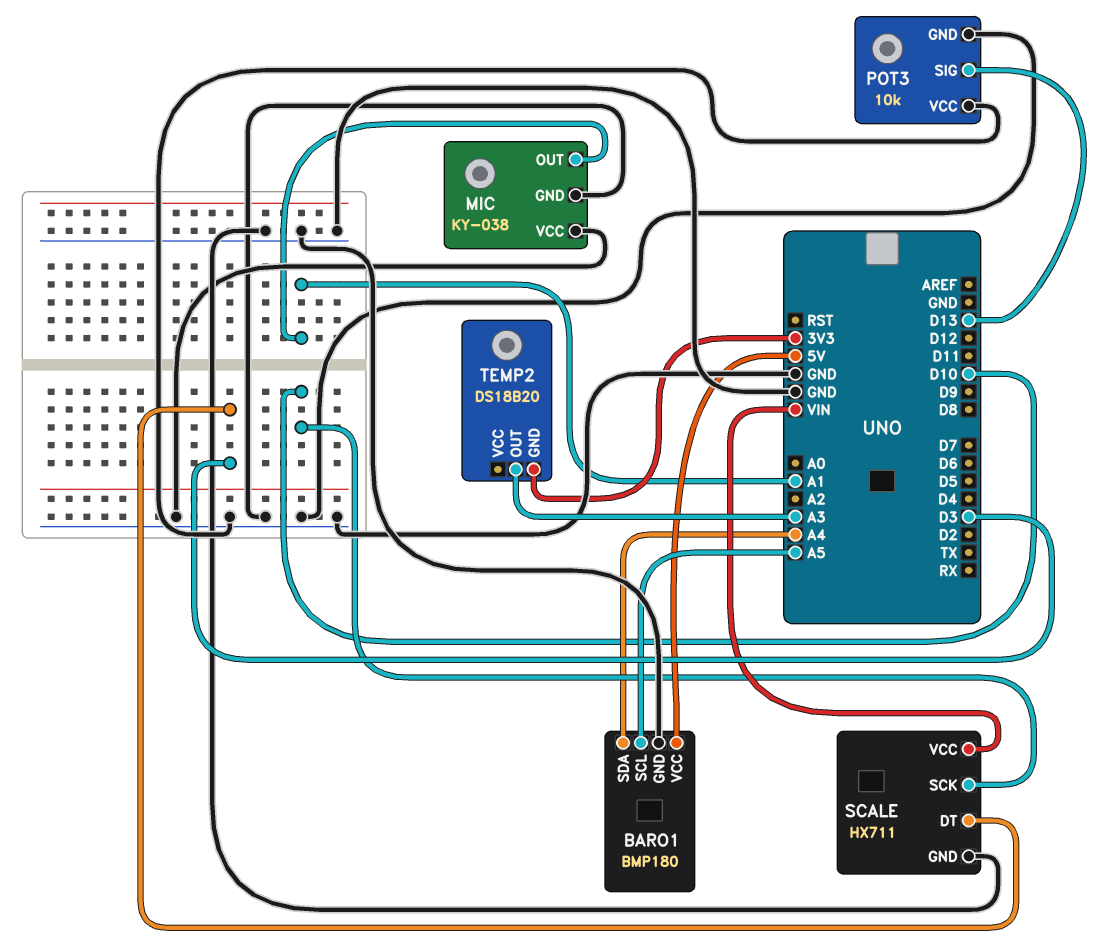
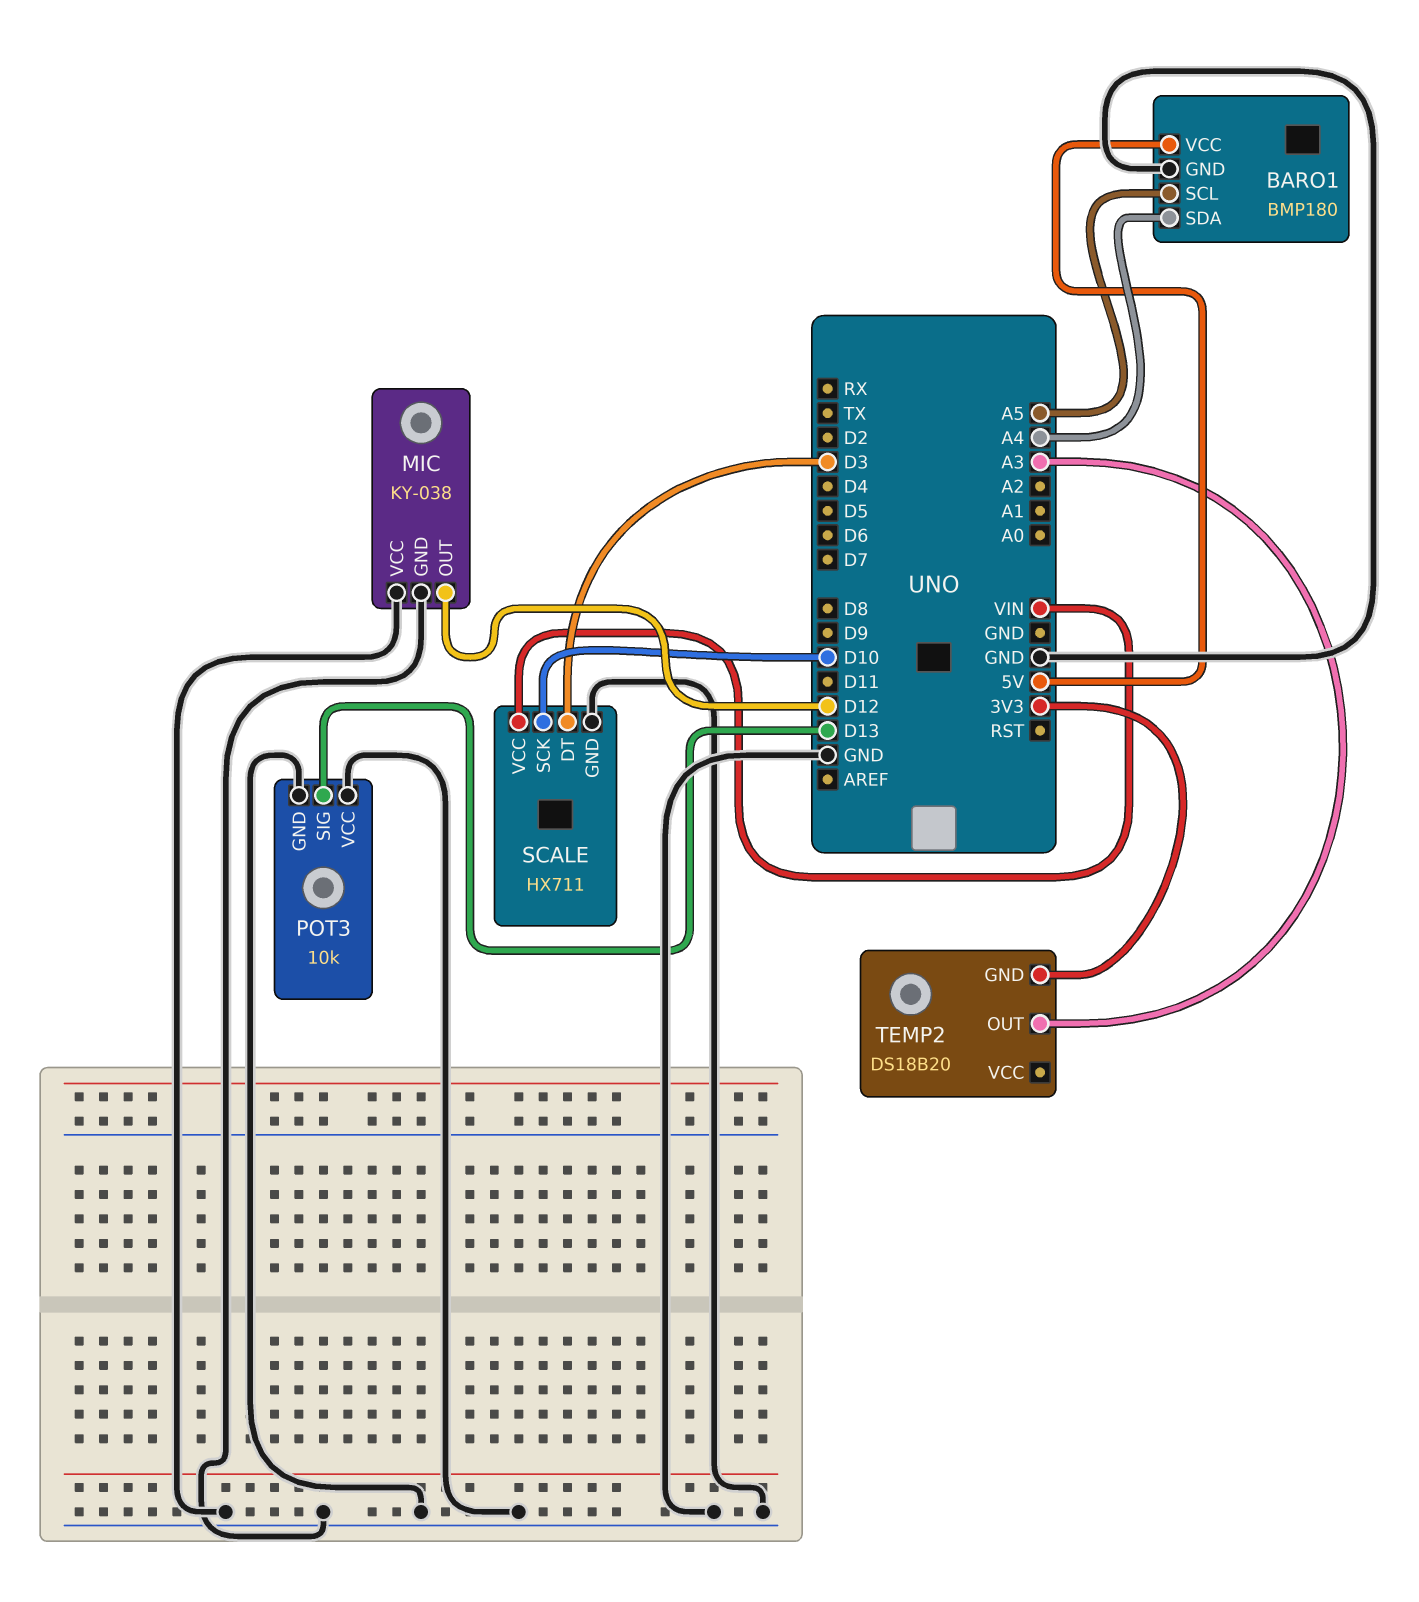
MIC pin OUT: A1 -> D12

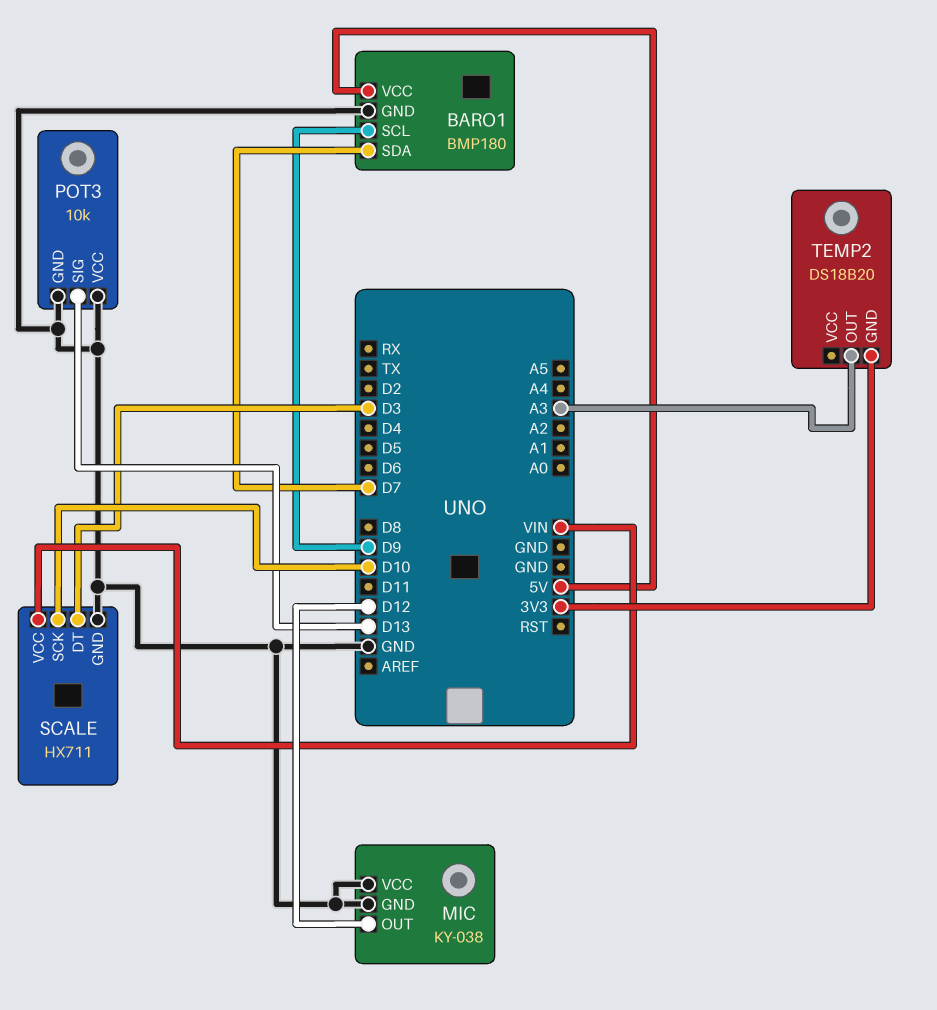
BARO1 pin SCL: A5 -> D9
BARO1 pin SDA: A4 -> D7

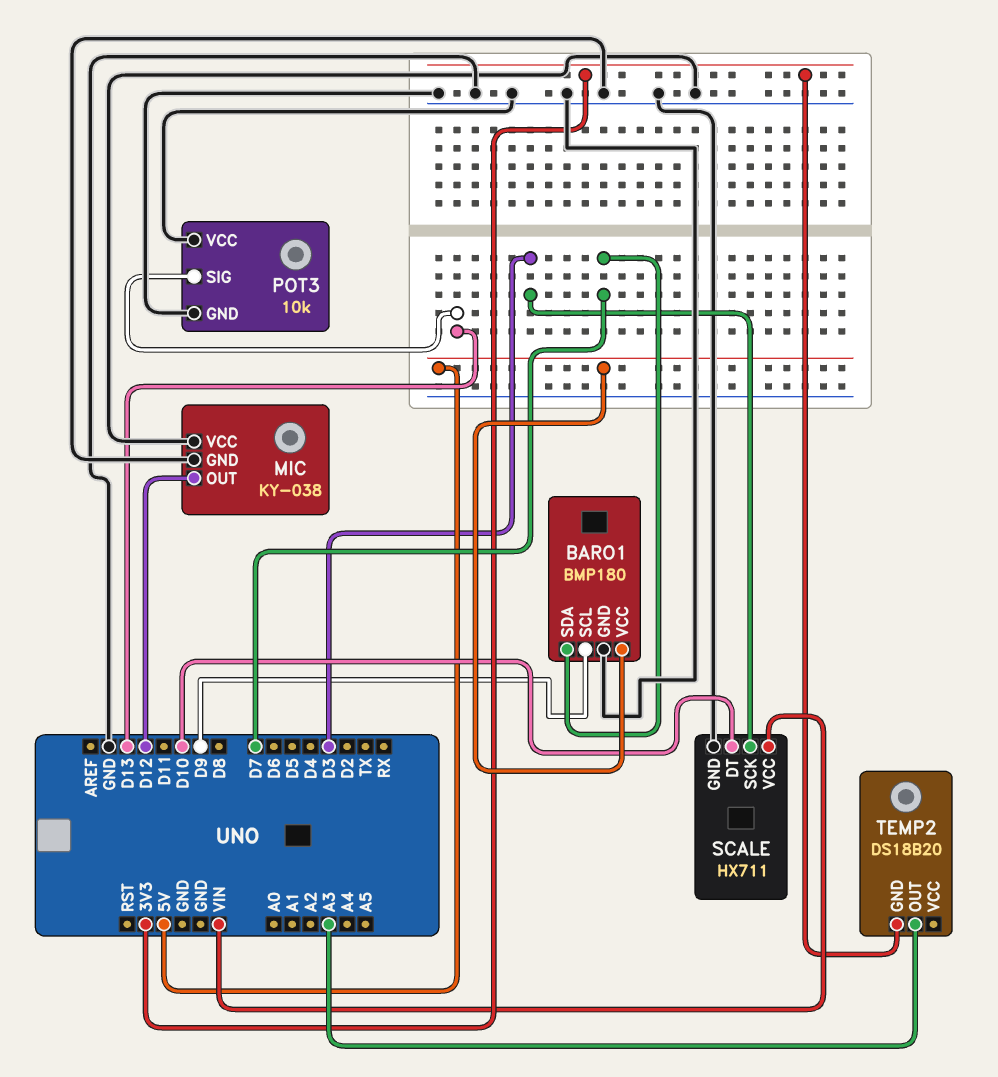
SCALE pin DT: D3 -> D10
SCALE pin SCK: D10 -> D3

